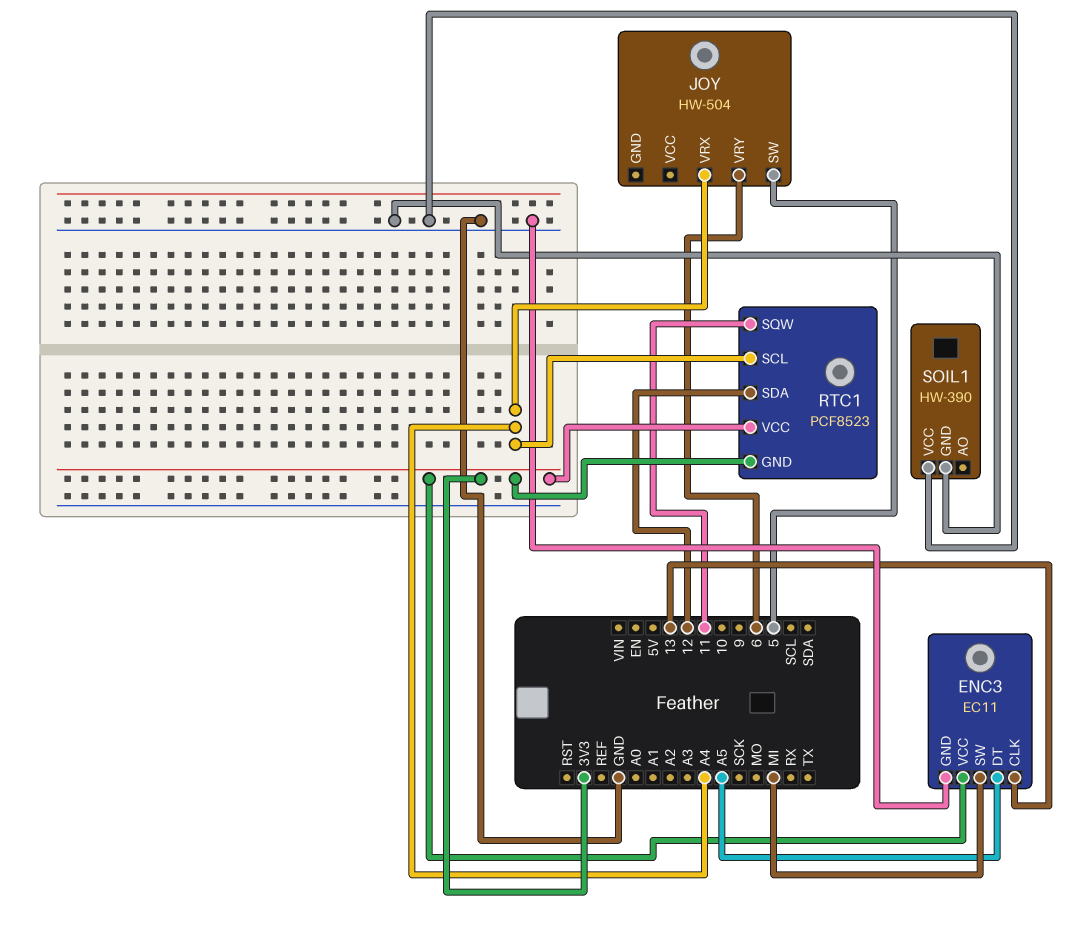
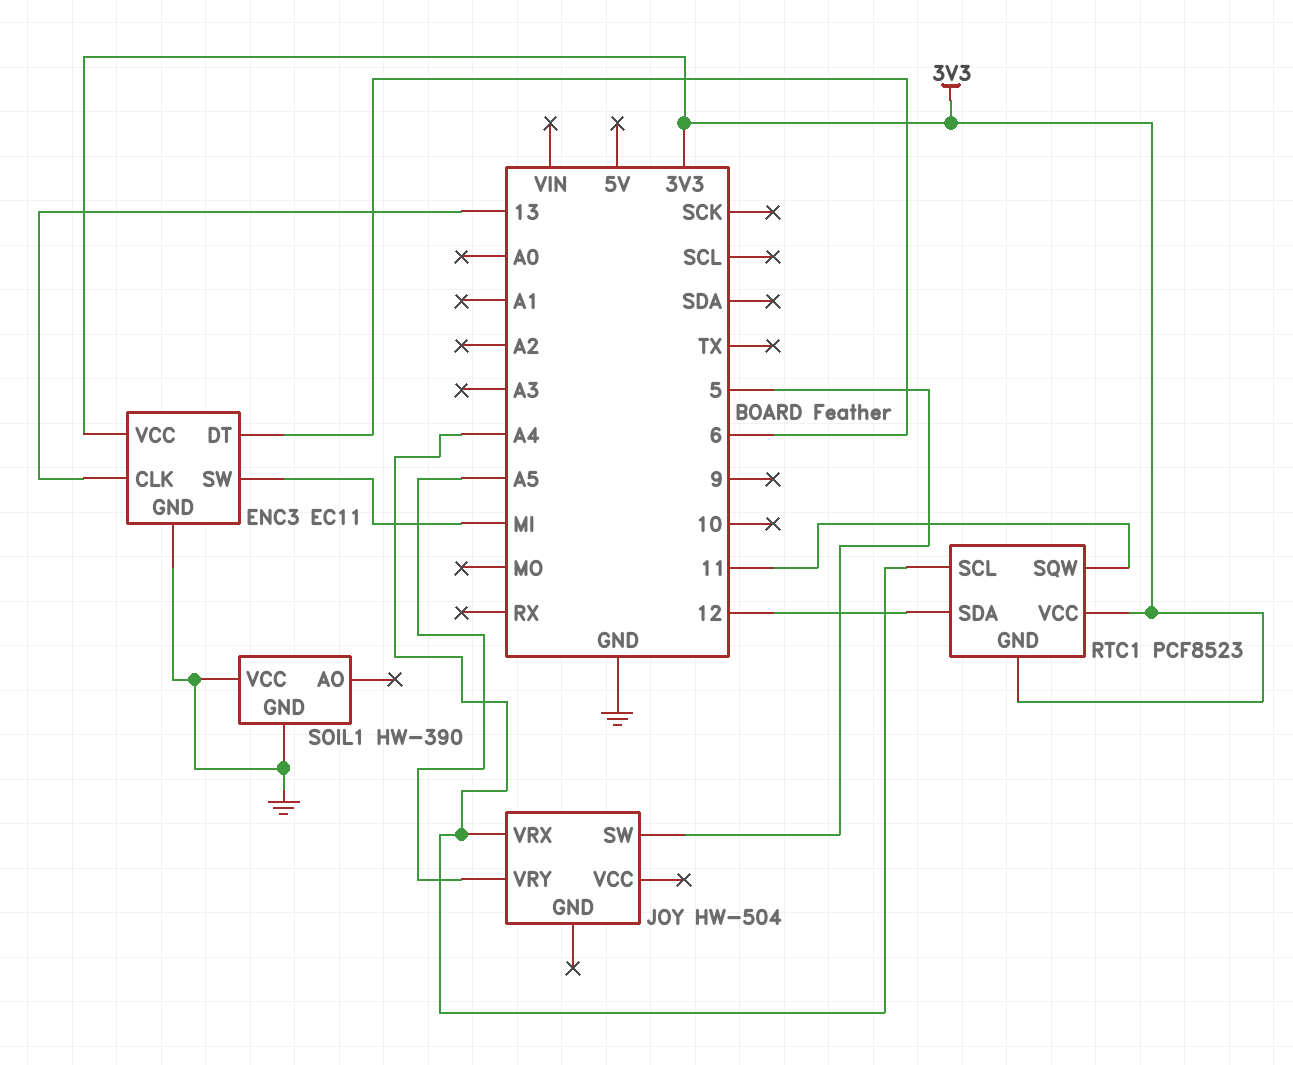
ENC3 pin DT: A5 -> 6
JOY pin VRY: 6 -> A5

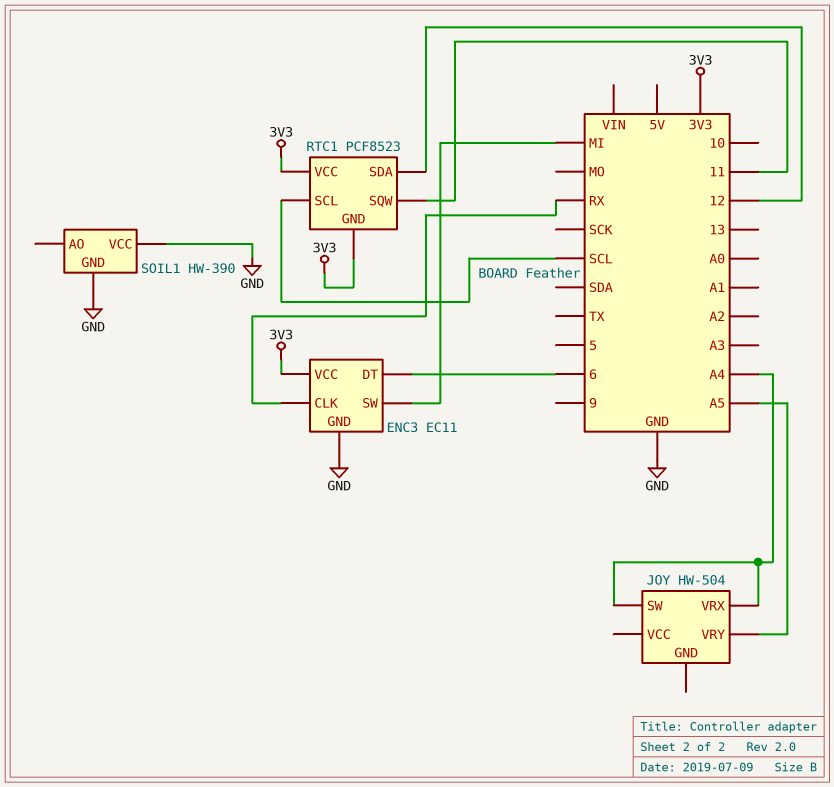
ENC3 pin CLK: 13 -> RX
JOY pin SW: 5 -> A4
RTC1 pin SCL: A4 -> SCL

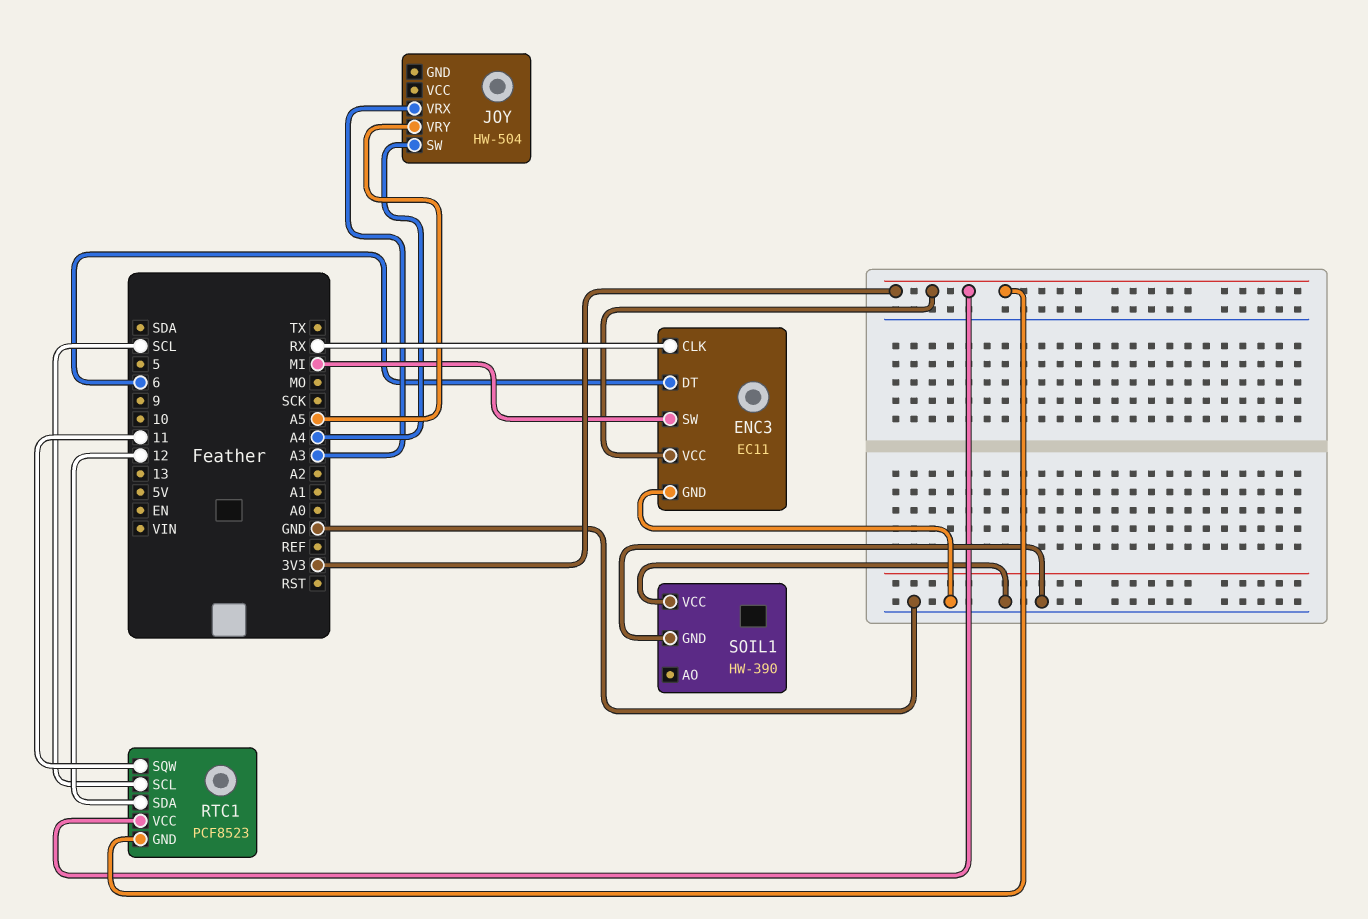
JOY pin VRX: A4 -> A3

